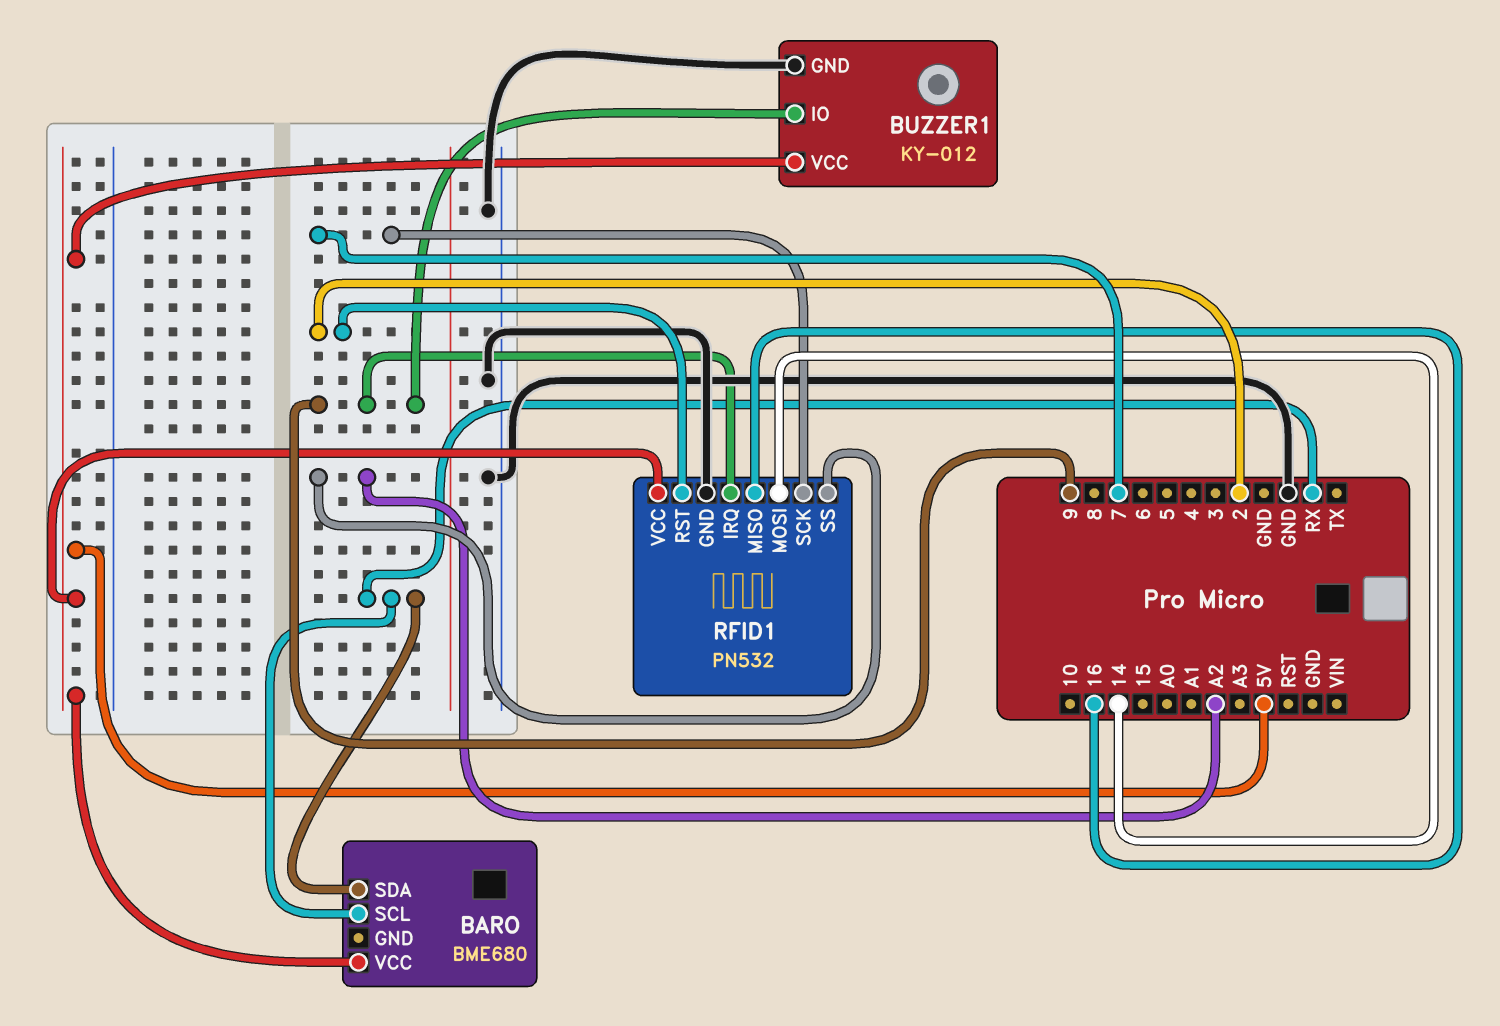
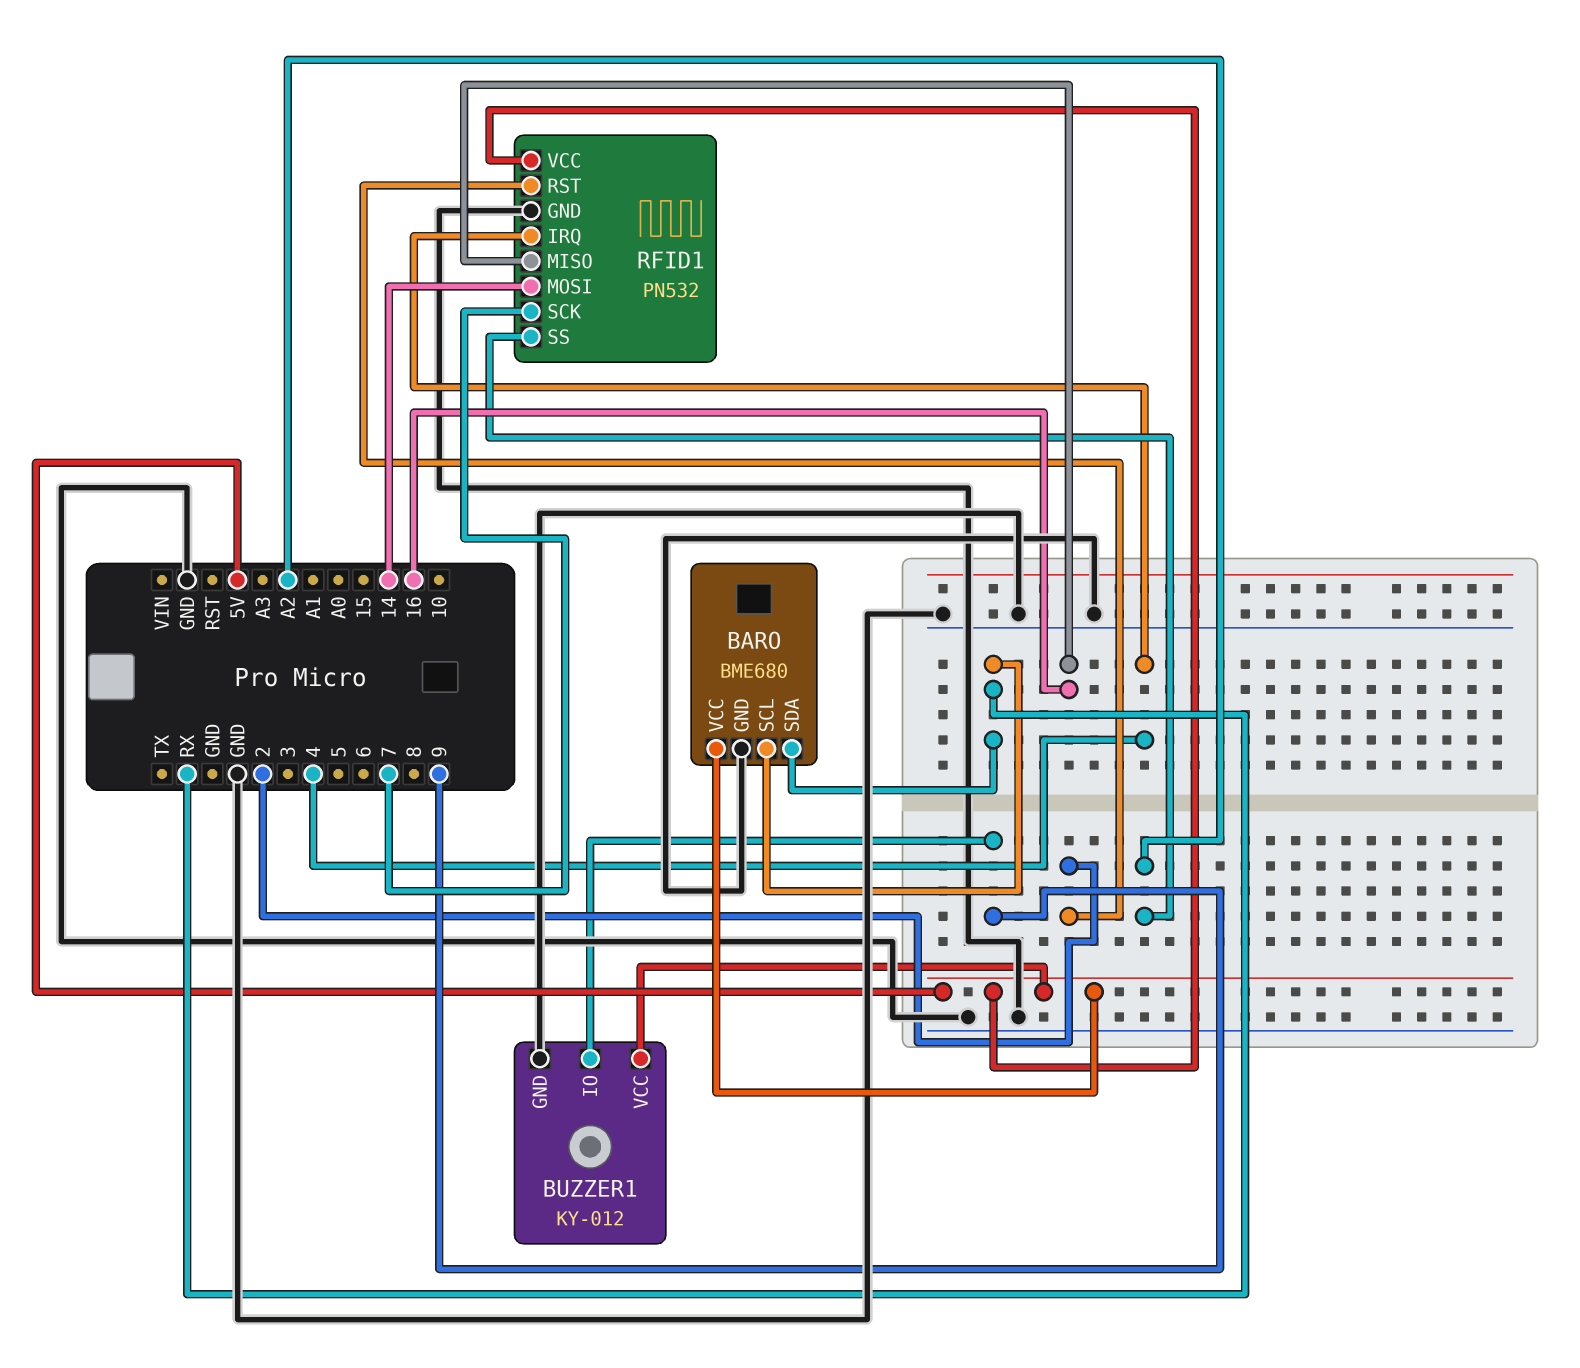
BARO pin GND: none -> GND
RFID1 pin IRQ: 9 -> 4

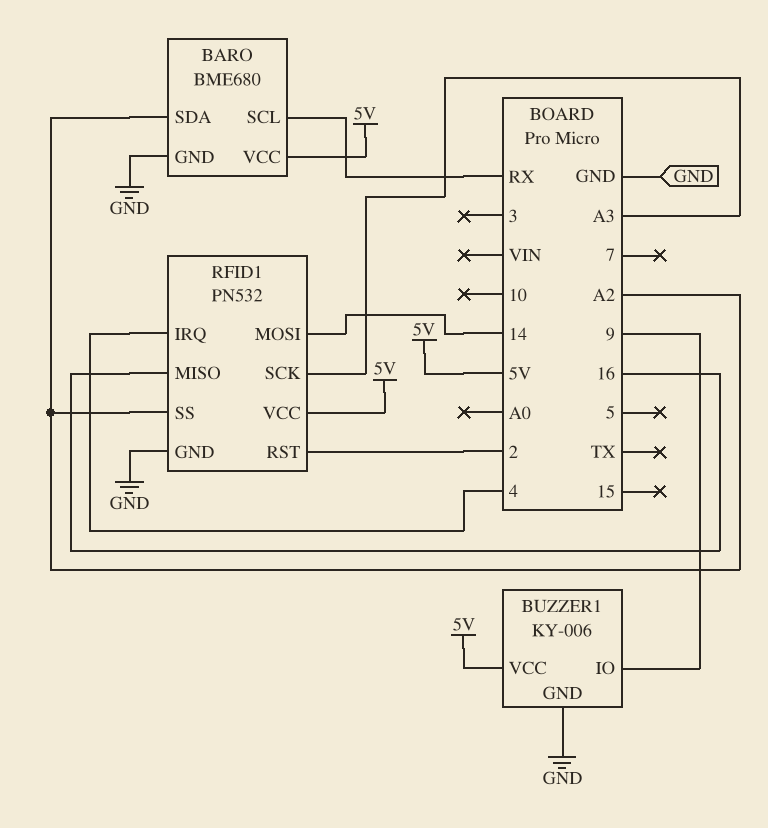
BARO pin SDA: RX -> A2
BUZZER1: KY-012 -> KY-006
RFID1 pin SCK: 7 -> A3

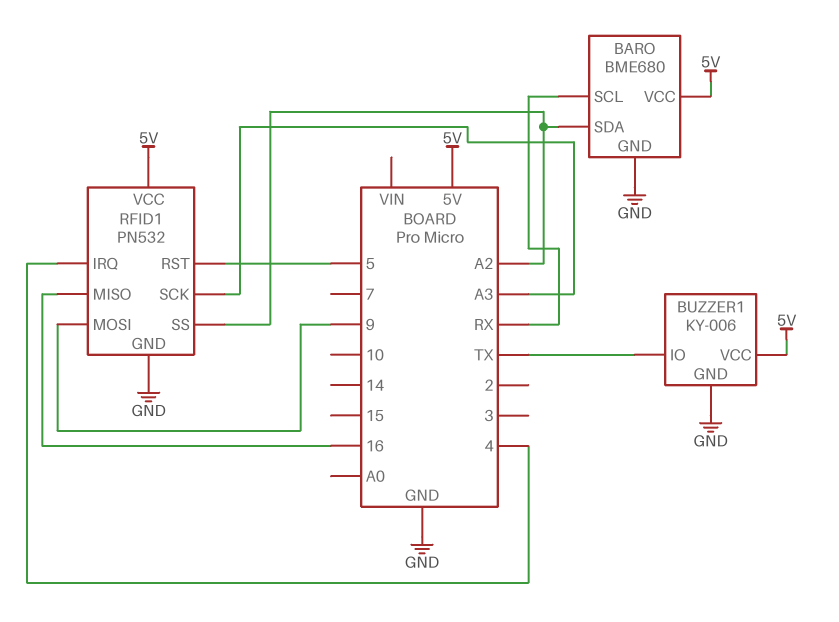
BUZZER1 pin IO: 9 -> TX
RFID1 pin MOSI: 14 -> 9
RFID1 pin RST: 2 -> 5

